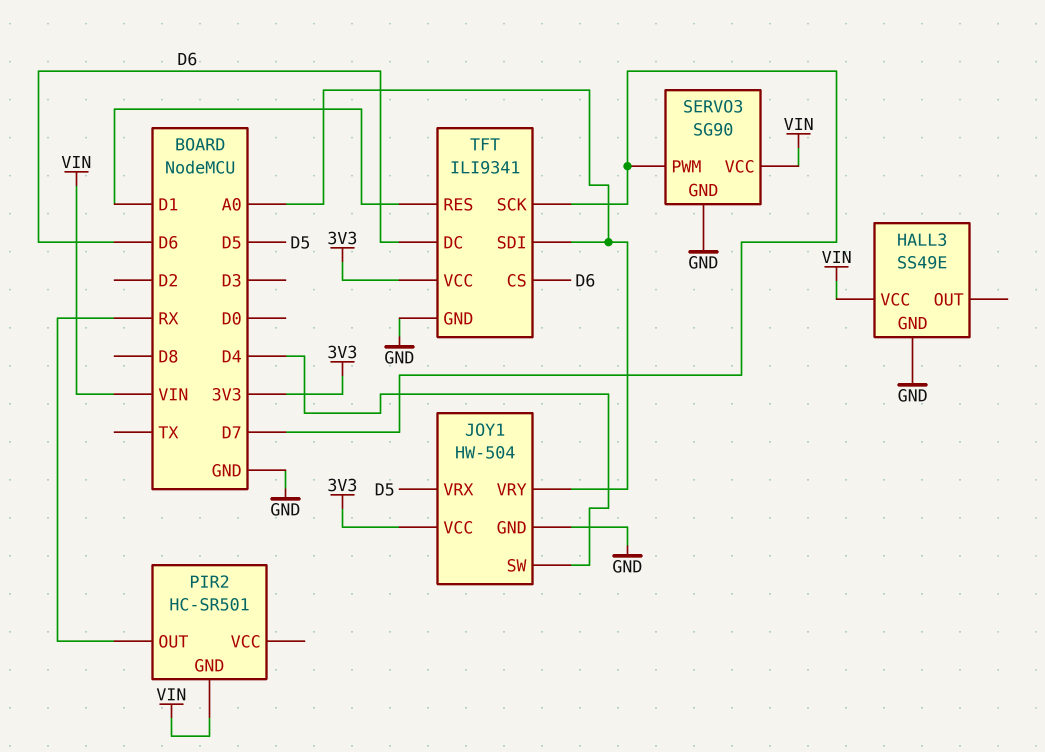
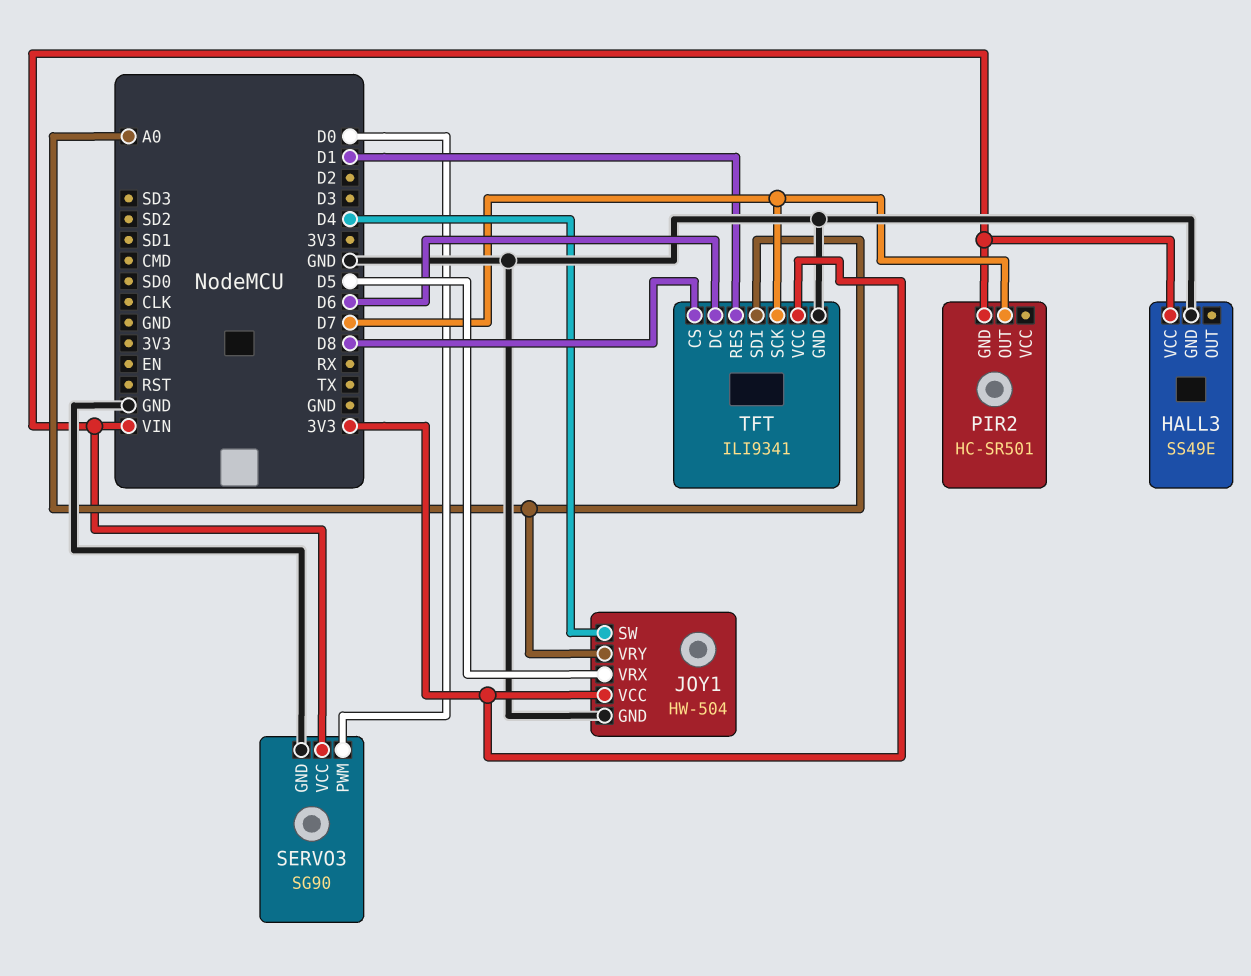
PIR2 pin OUT: RX -> D7
SERVO3 pin PWM: D7 -> D0
TFT pin CS: D6 -> D8

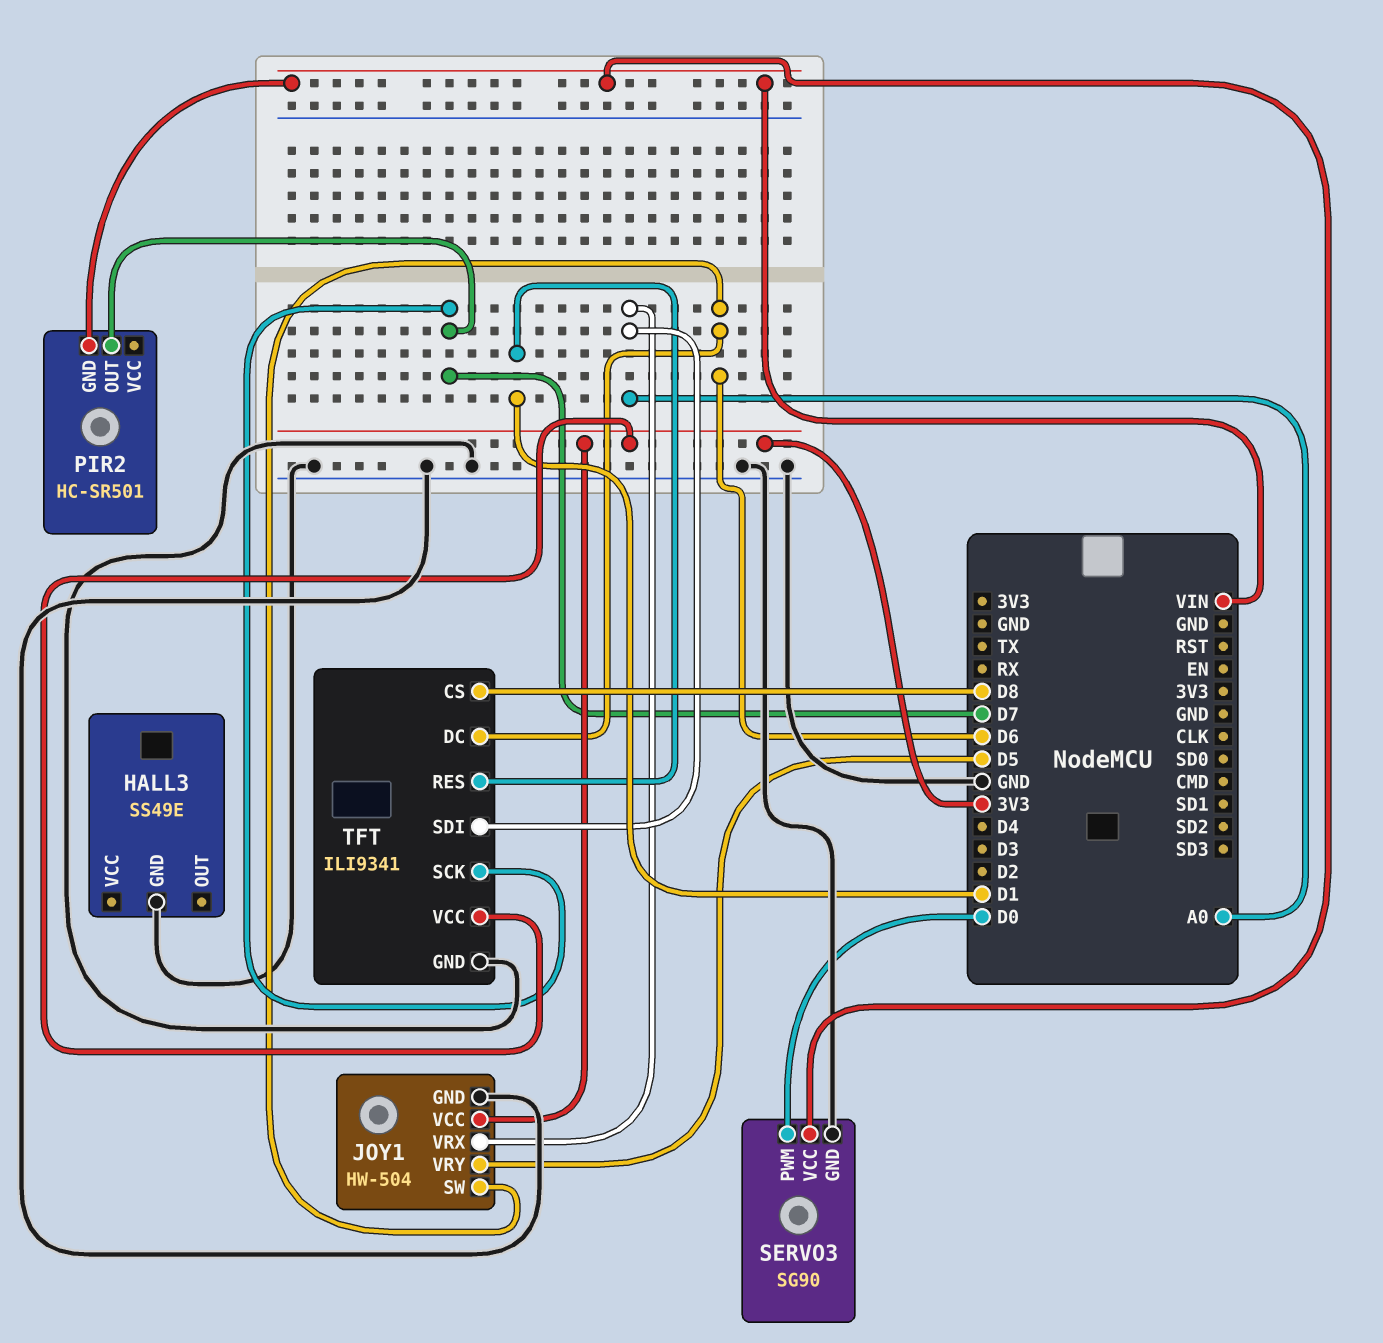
HALL3 pin VCC: VIN -> none
JOY1 pin SW: D4 -> D6
JOY1 pin VRX: D5 -> A0
JOY1 pin VRY: A0 -> D5

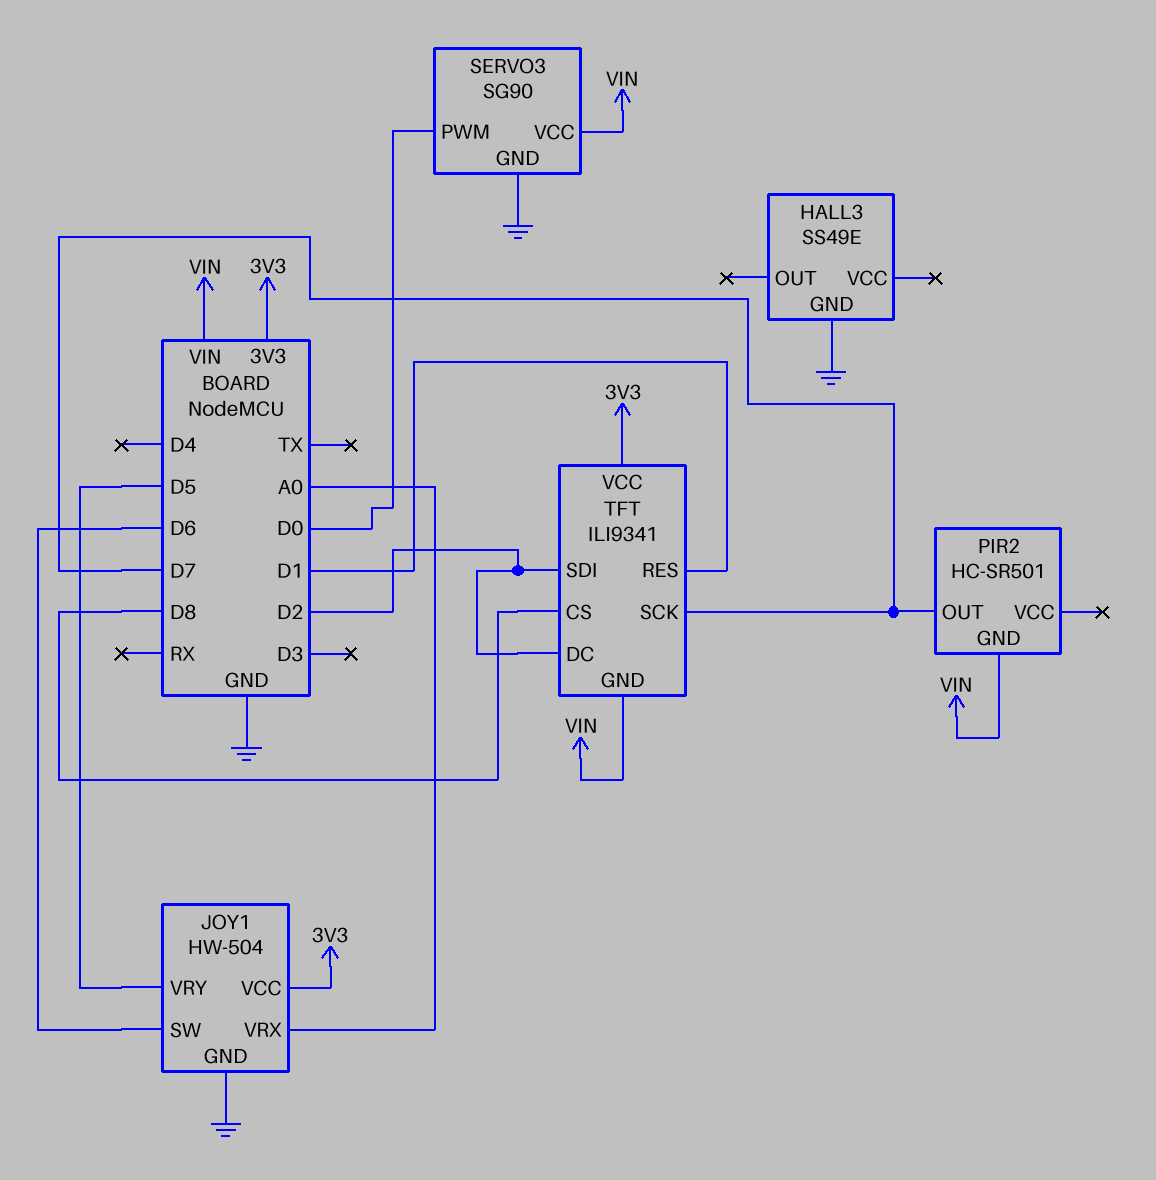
TFT pin DC: D6 -> D2
TFT pin GND: GND -> VIN
TFT pin SDI: A0 -> D2

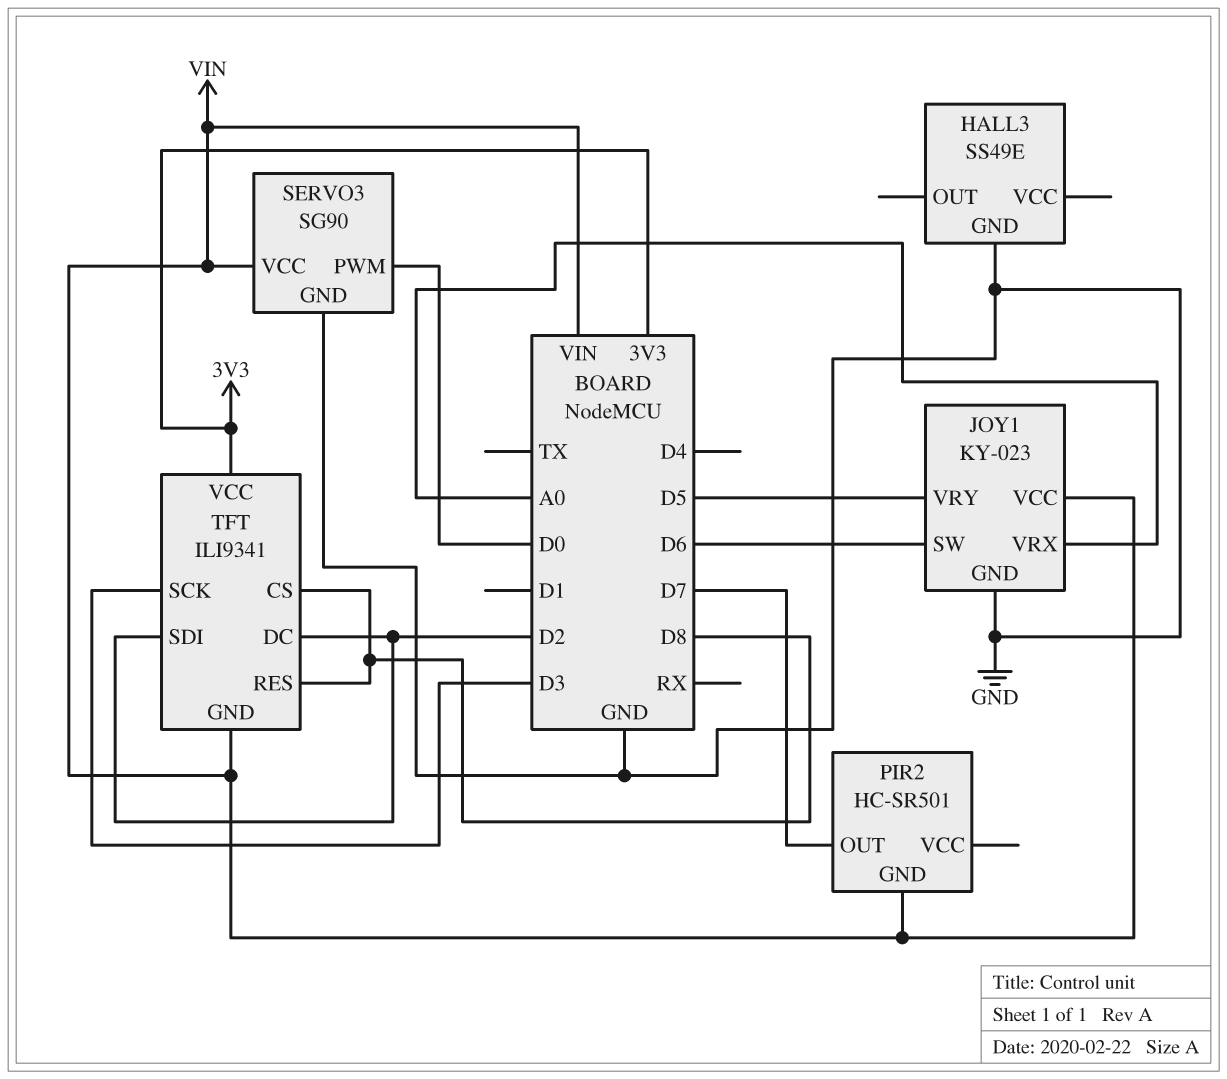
JOY1: HW-504 -> KY-023
JOY1 pin VCC: 3V3 -> VIN
TFT pin RES: D1 -> D8
TFT pin SCK: D7 -> D3

